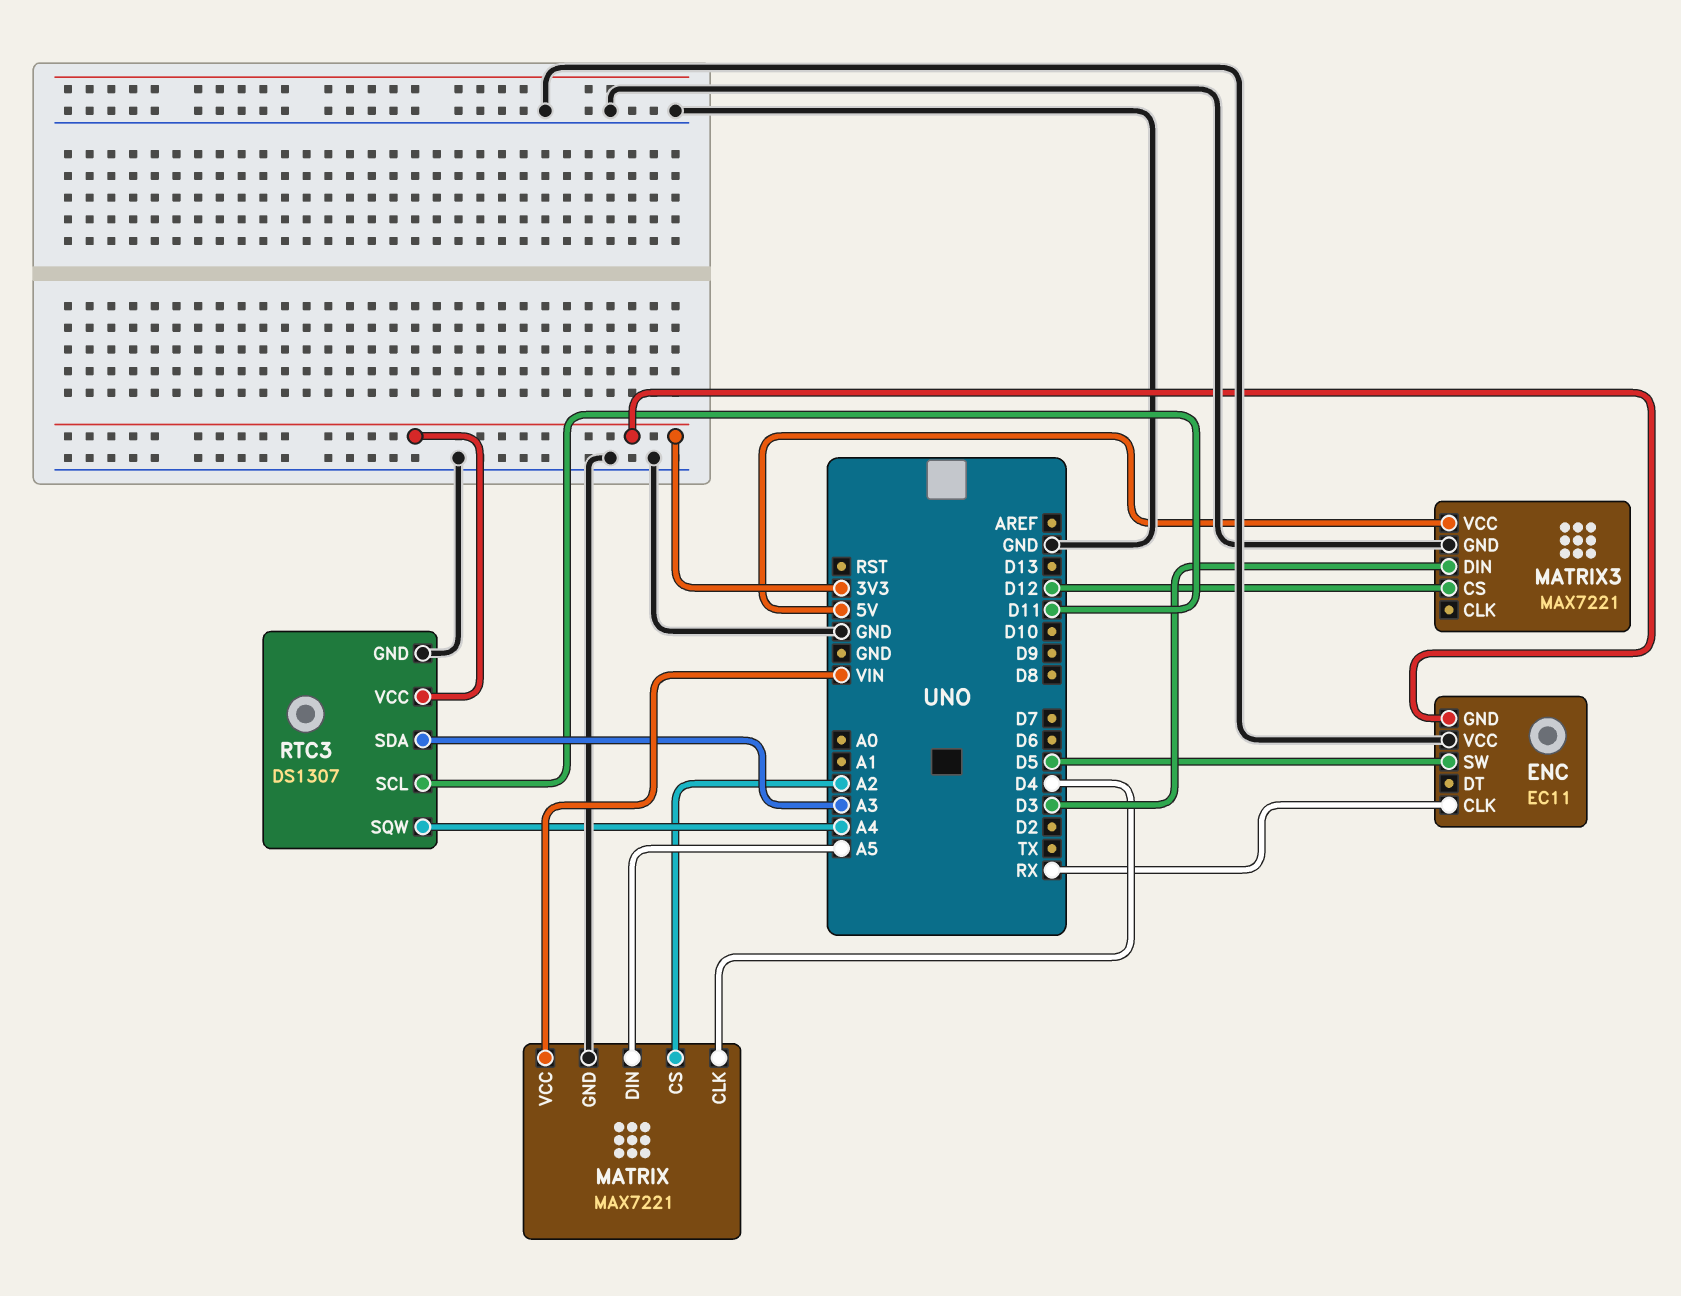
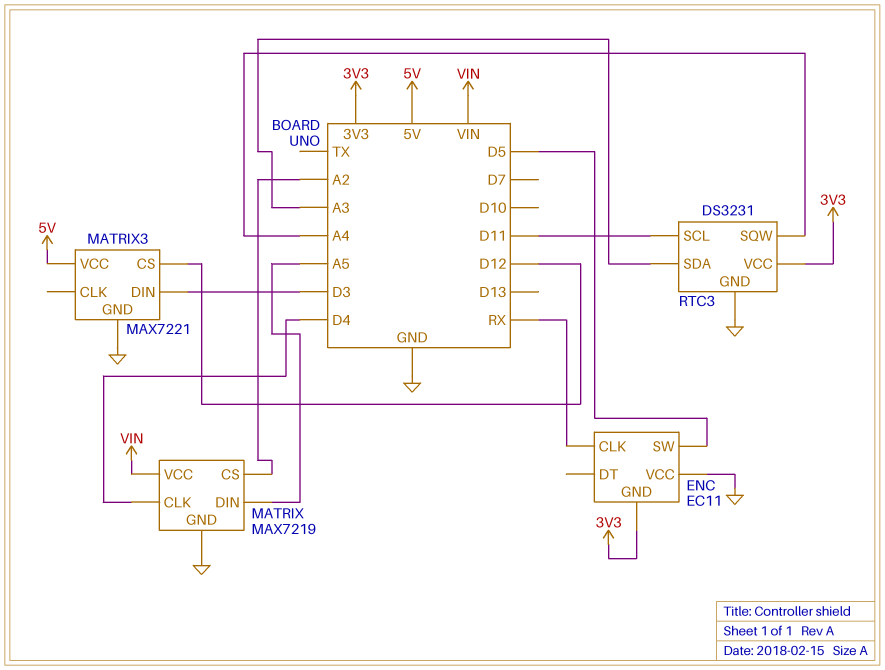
MATRIX: MAX7221 -> MAX7219
RTC3: DS1307 -> DS3231

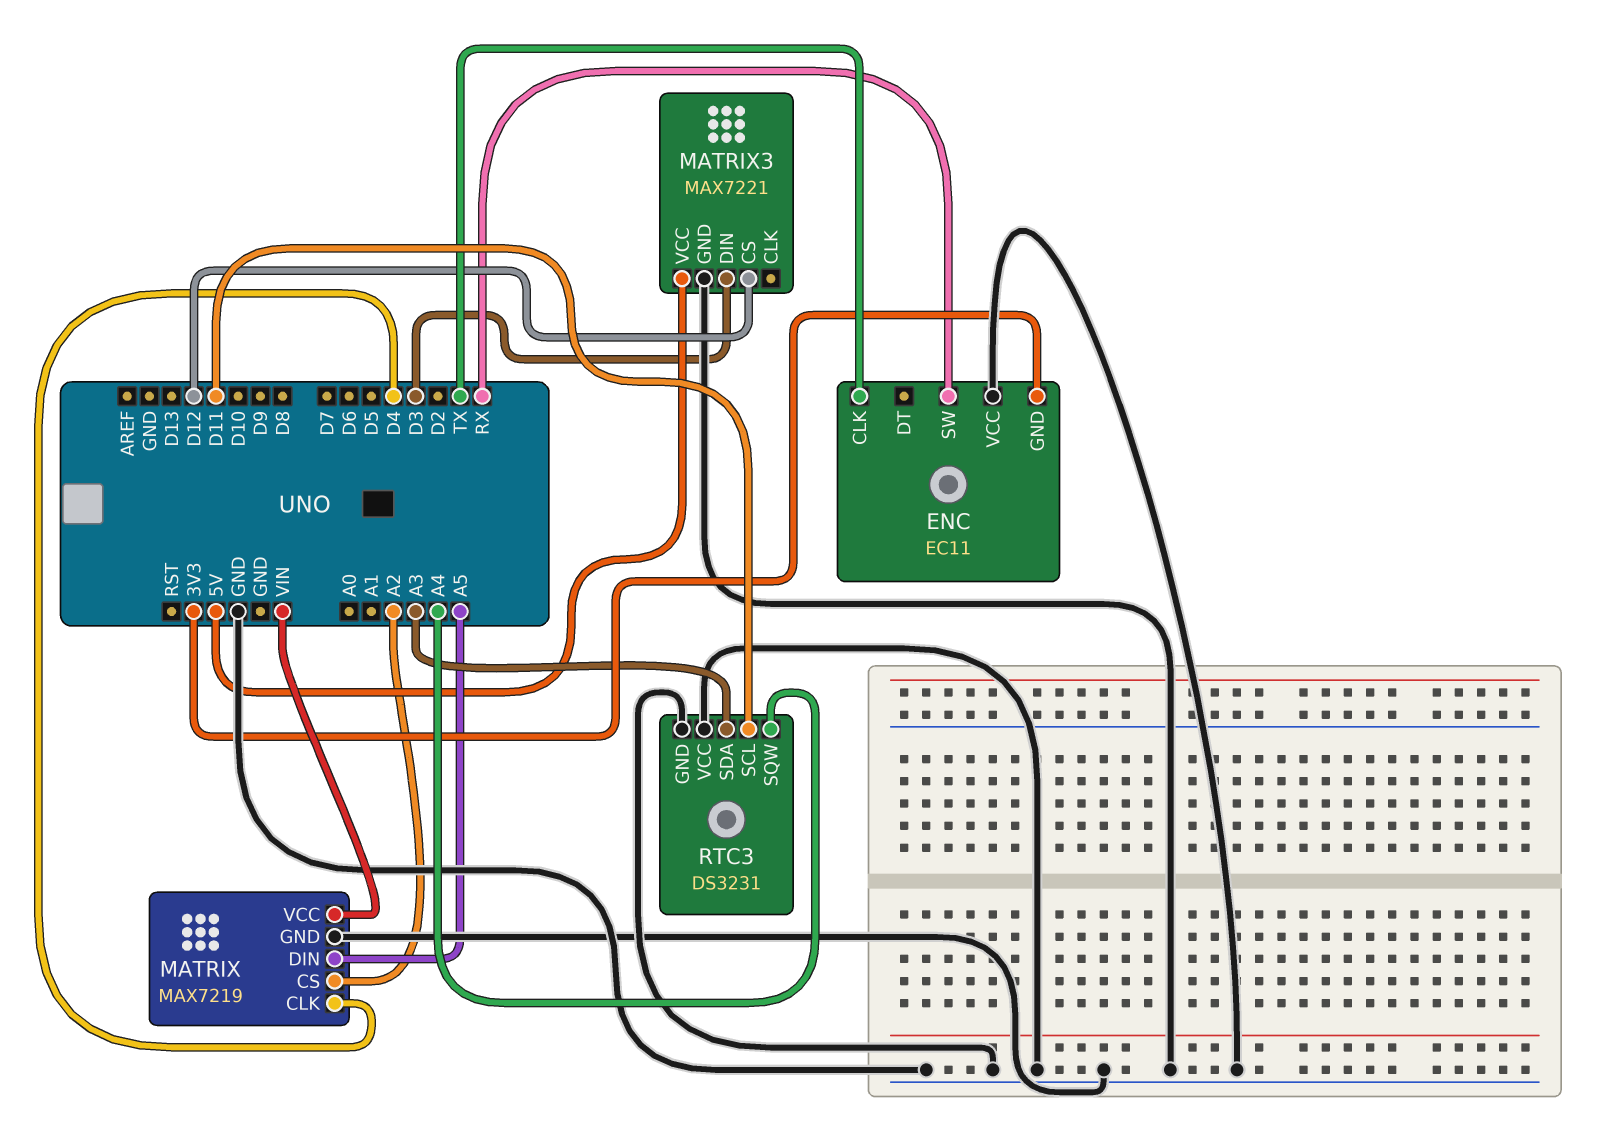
ENC pin CLK: RX -> TX
ENC pin SW: D5 -> RX
RTC3 pin VCC: 3V3 -> GND

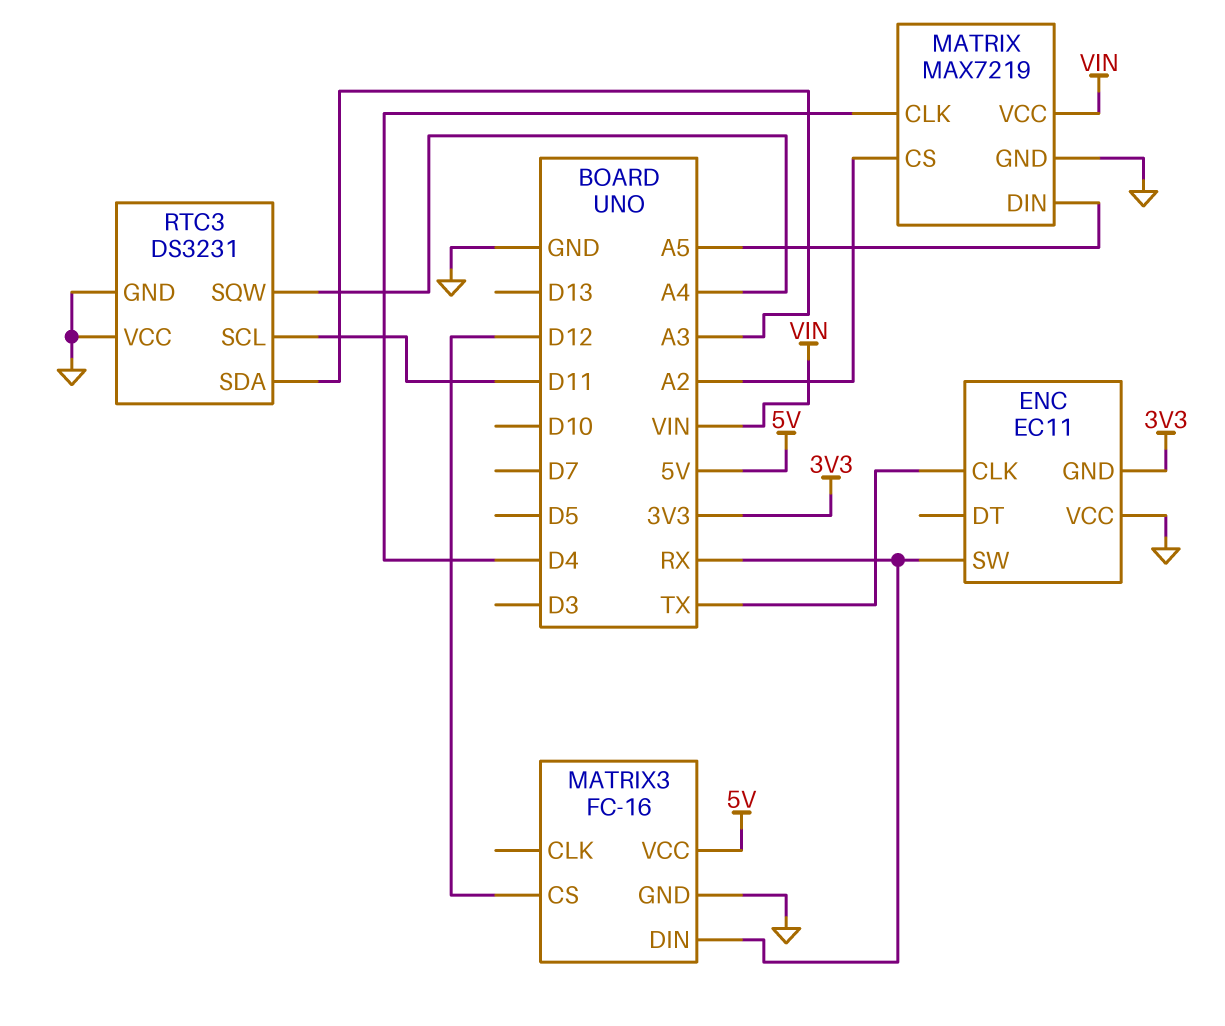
MATRIX3: MAX7221 -> FC-16
MATRIX3 pin DIN: D3 -> RX

